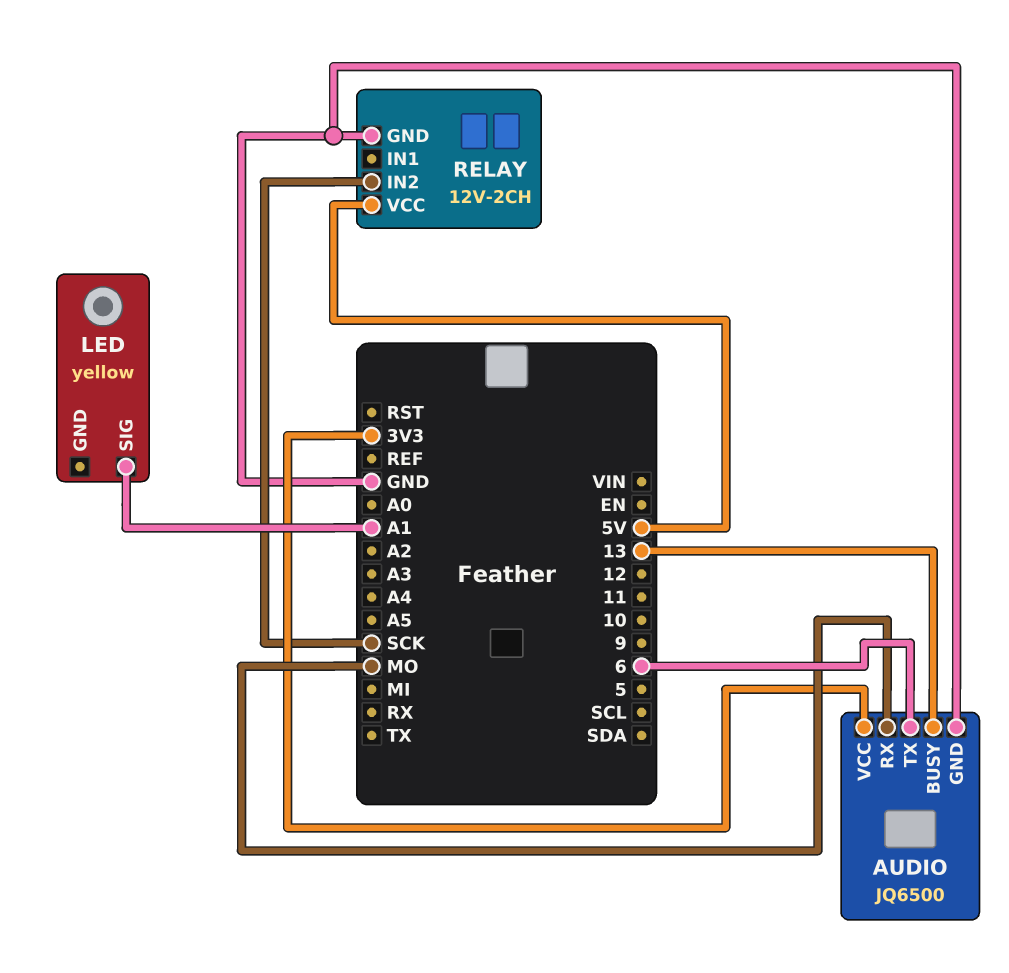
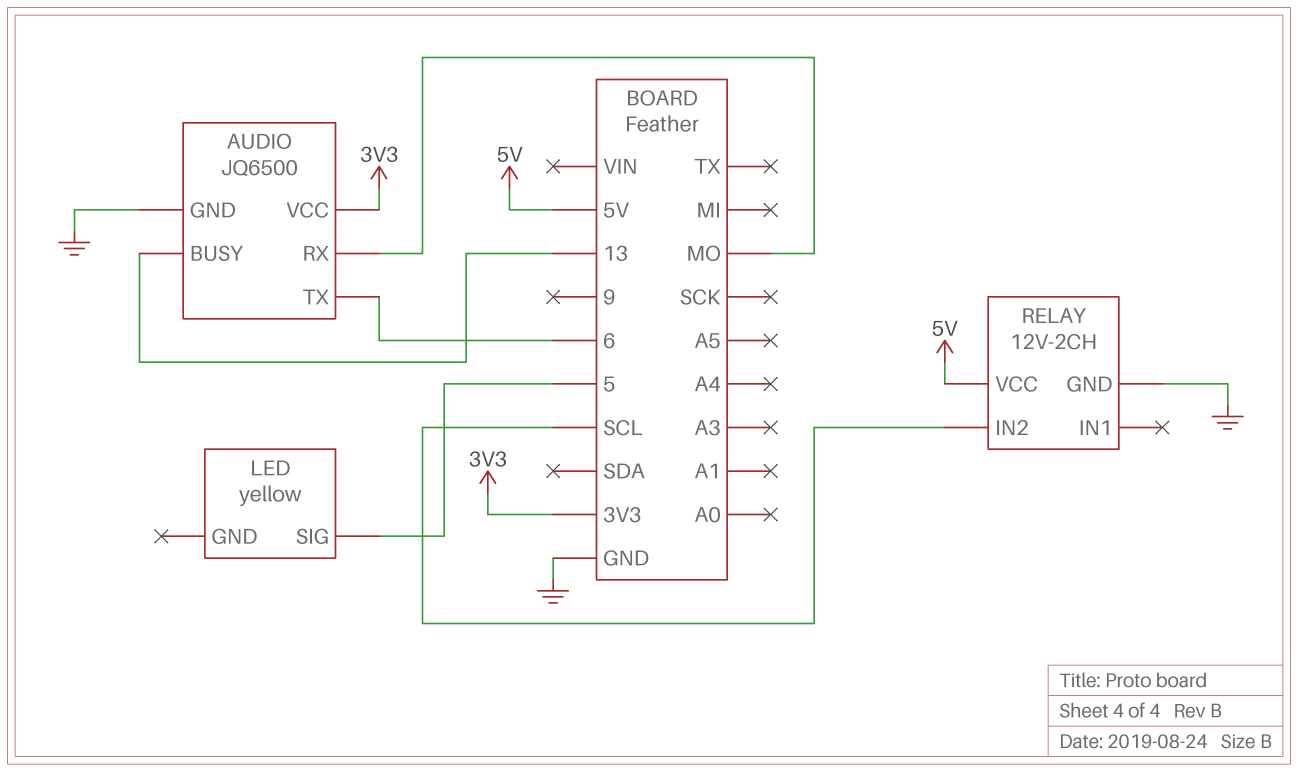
LED pin SIG: A1 -> 5
RELAY pin IN2: SCK -> SCL

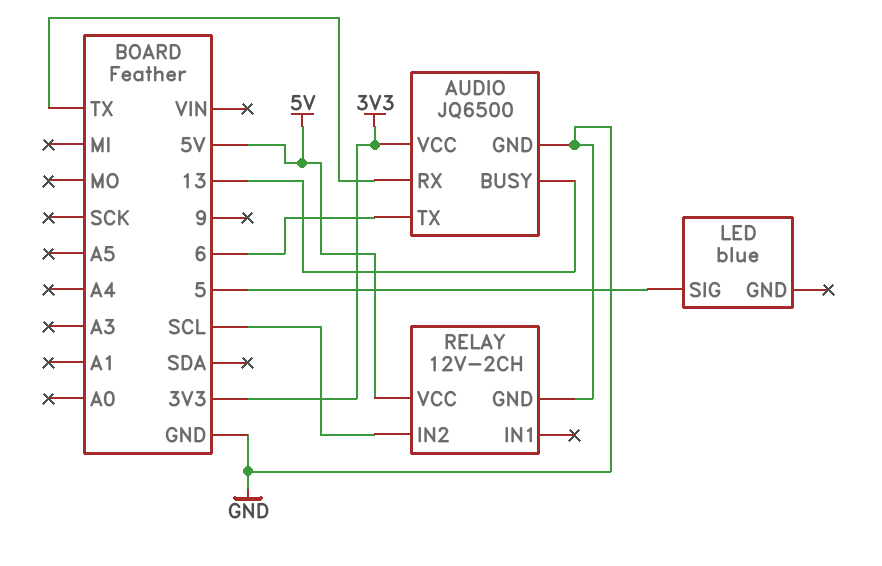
AUDIO pin RX: MO -> TX
LED: yellow -> blue

